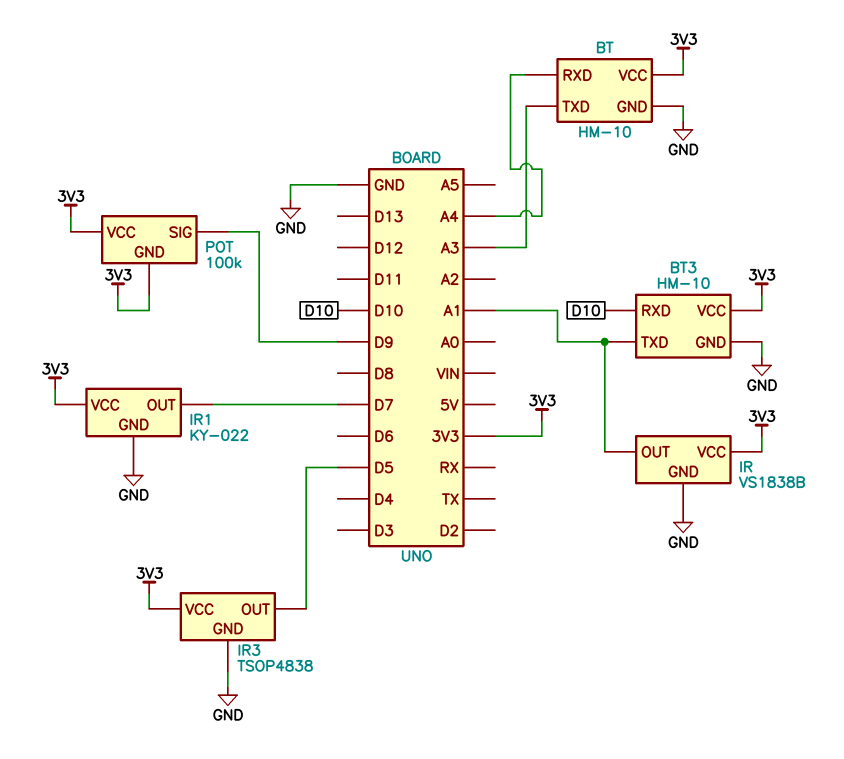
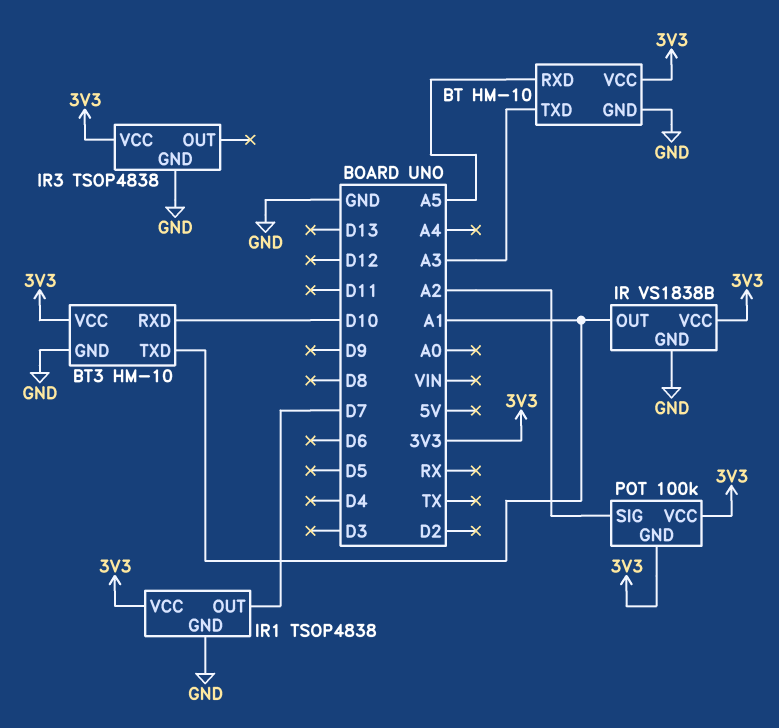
BT pin RXD: A4 -> A5
IR1: KY-022 -> TSOP4838
IR3 pin OUT: D5 -> none
POT pin SIG: D9 -> A2

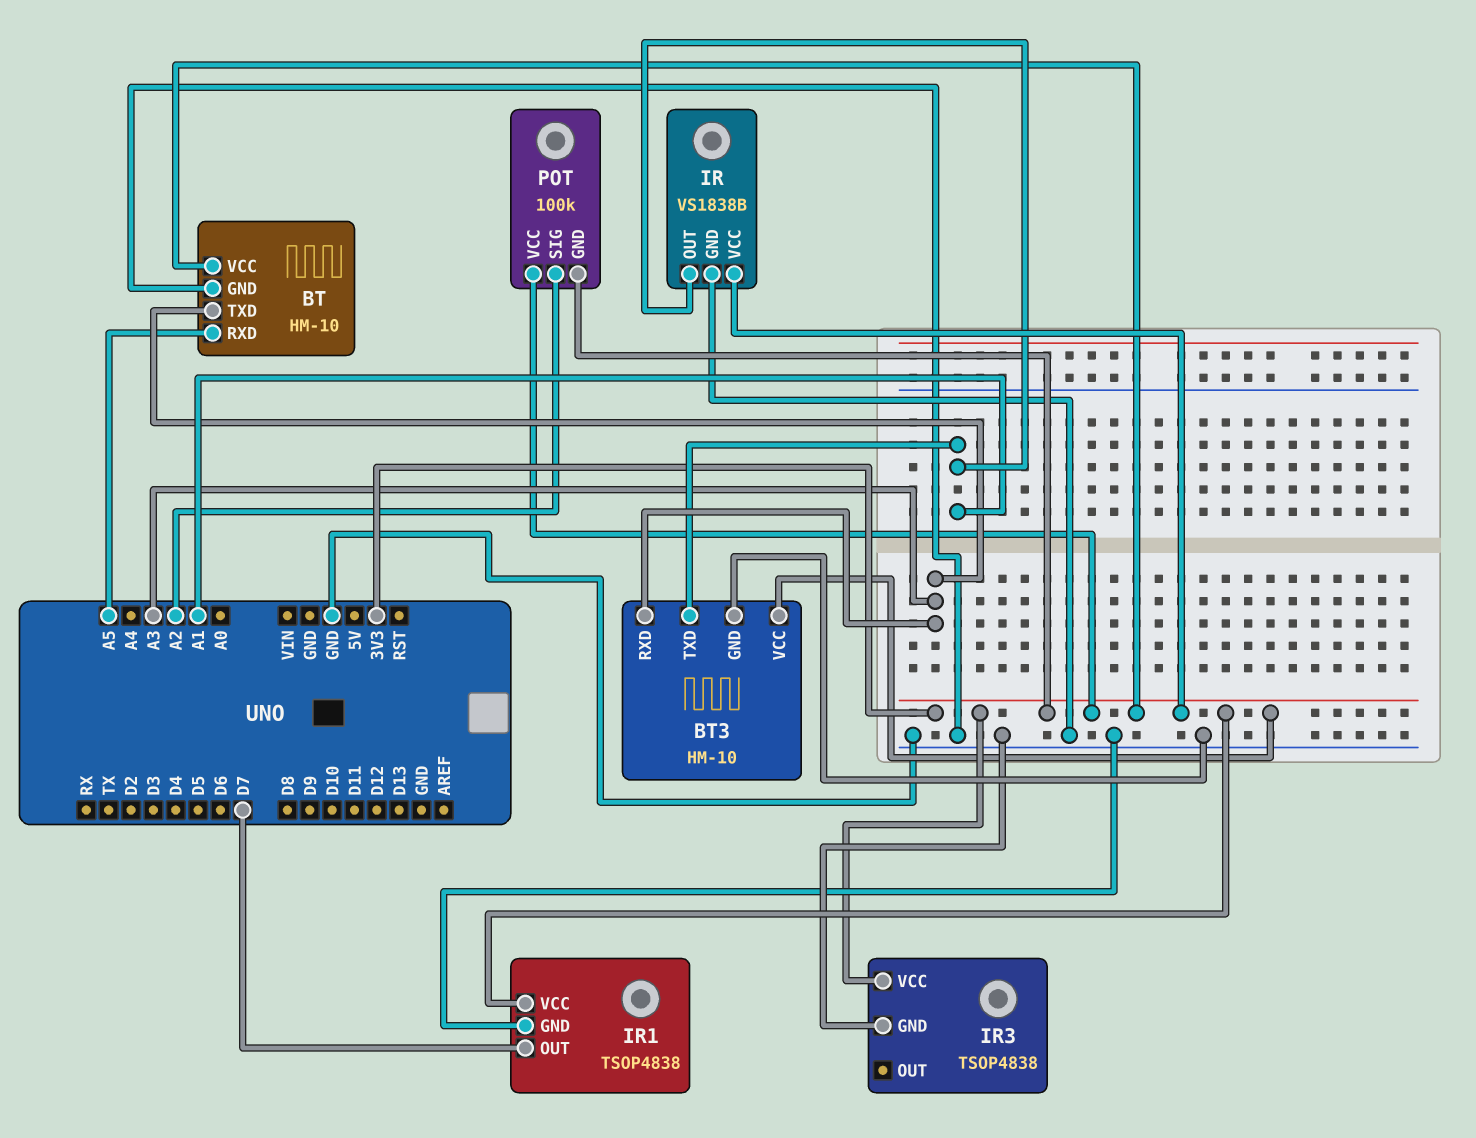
BT3 pin RXD: D10 -> A3

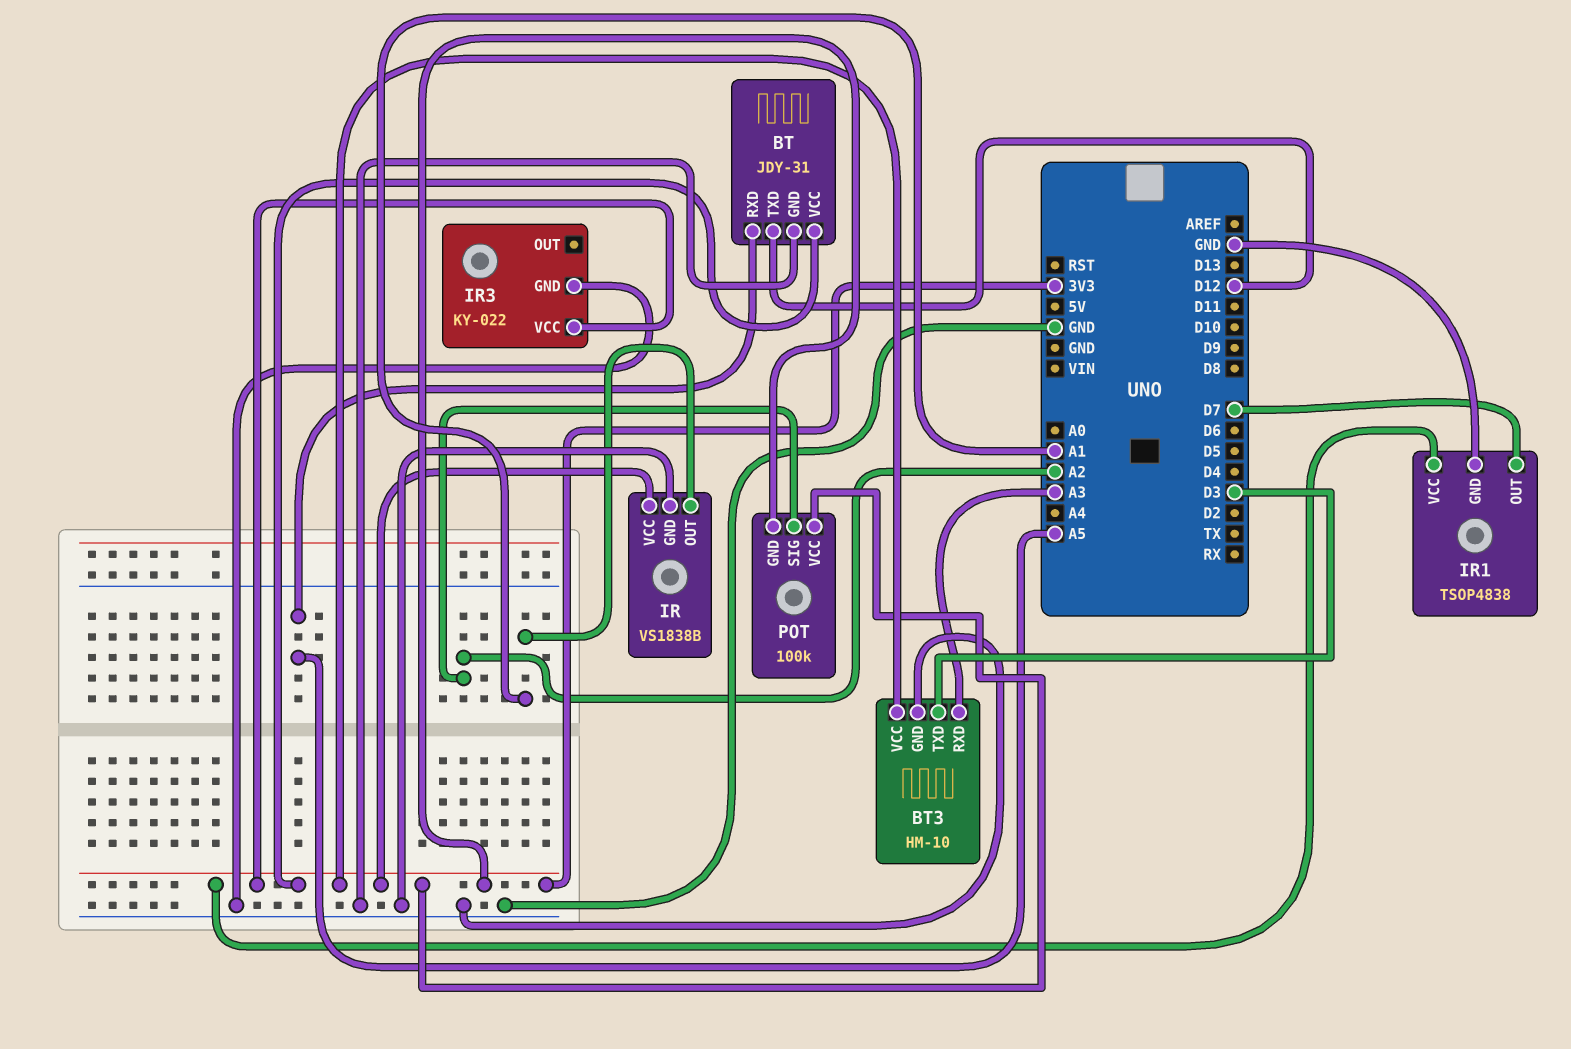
BT: HM-10 -> JDY-31
BT pin TXD: A3 -> D12
BT3 pin TXD: A1 -> D3
IR3: TSOP4838 -> KY-022

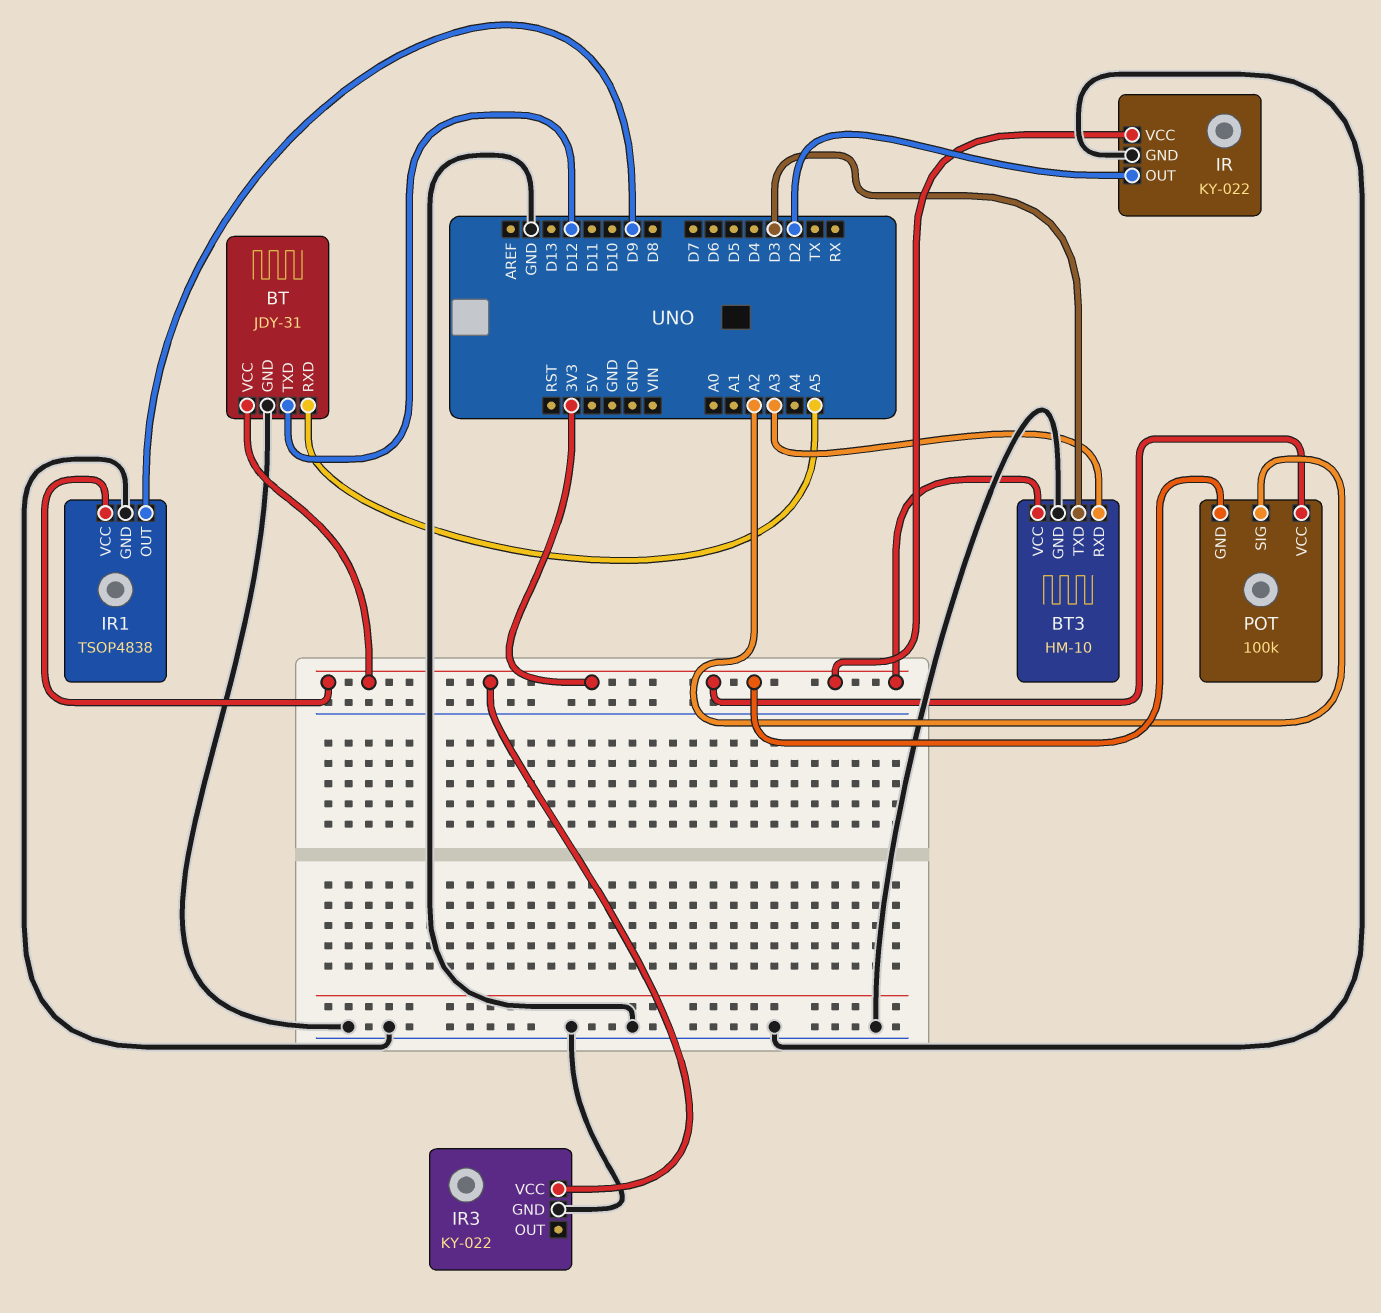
IR: VS1838B -> KY-022
IR pin OUT: A1 -> D2
IR1 pin OUT: D7 -> D9

